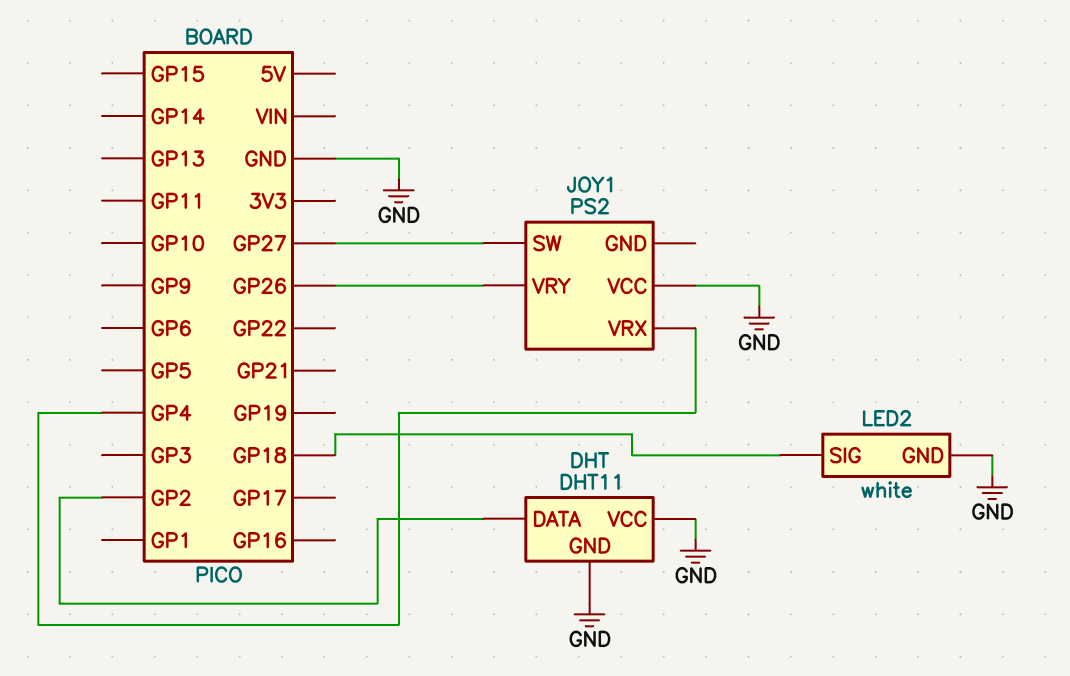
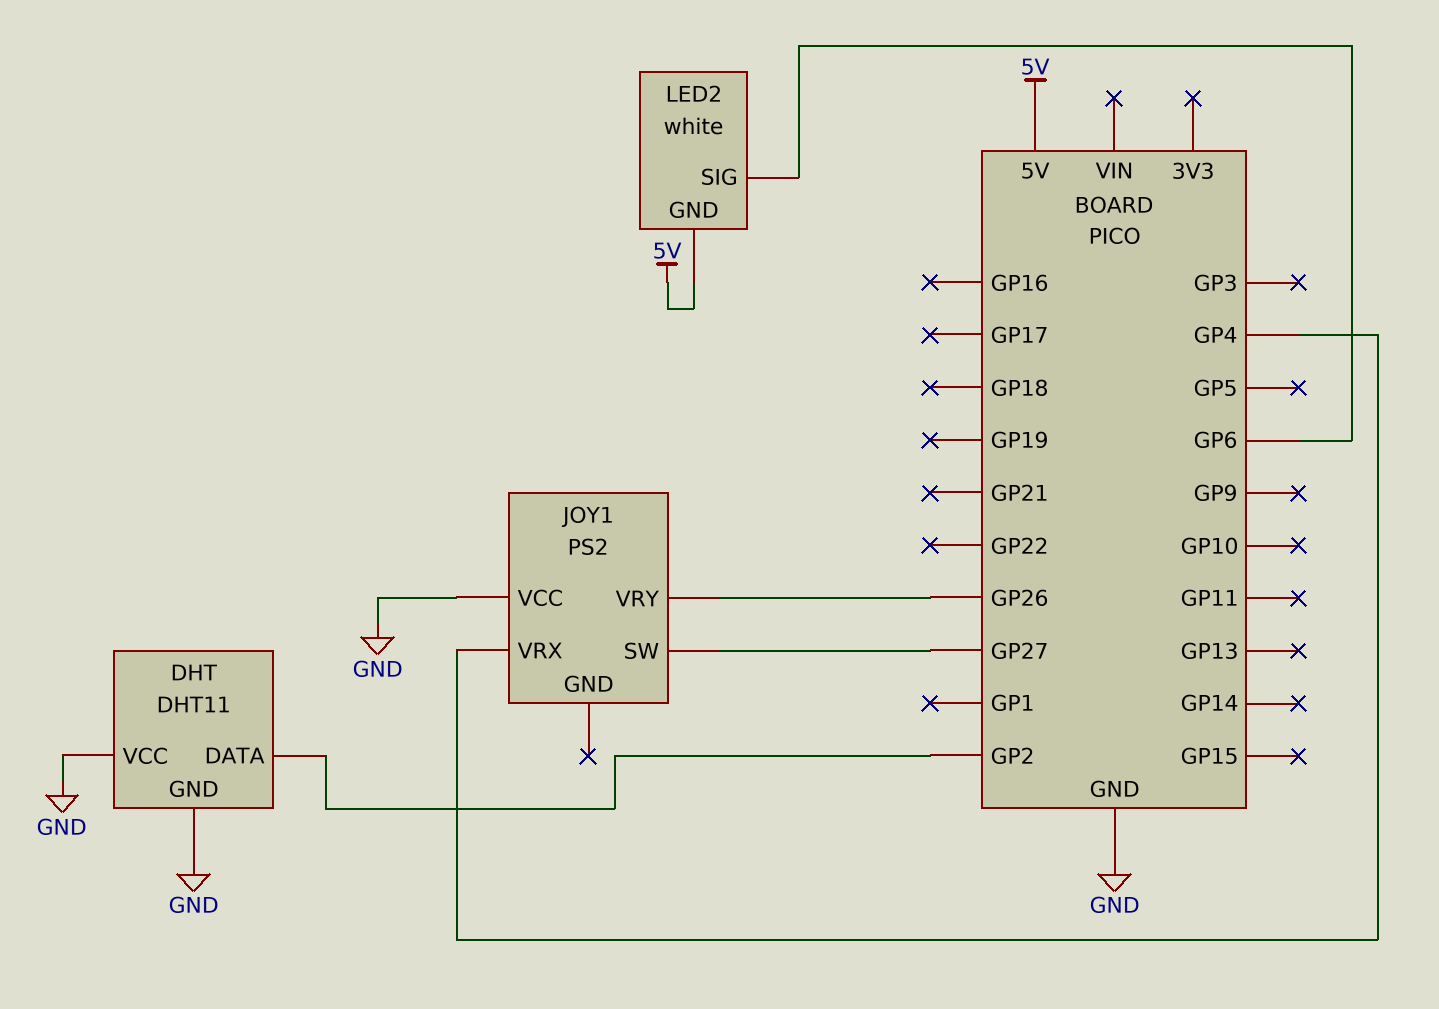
LED2 pin GND: GND -> 5V
LED2 pin SIG: GP18 -> GP6

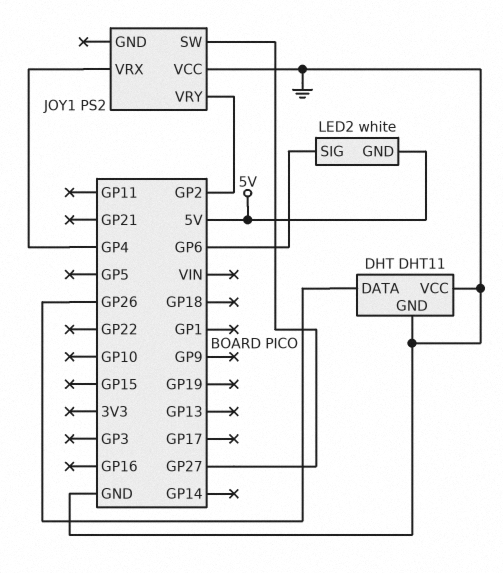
DHT pin DATA: GP2 -> GP26
JOY1 pin VRY: GP26 -> GP2

